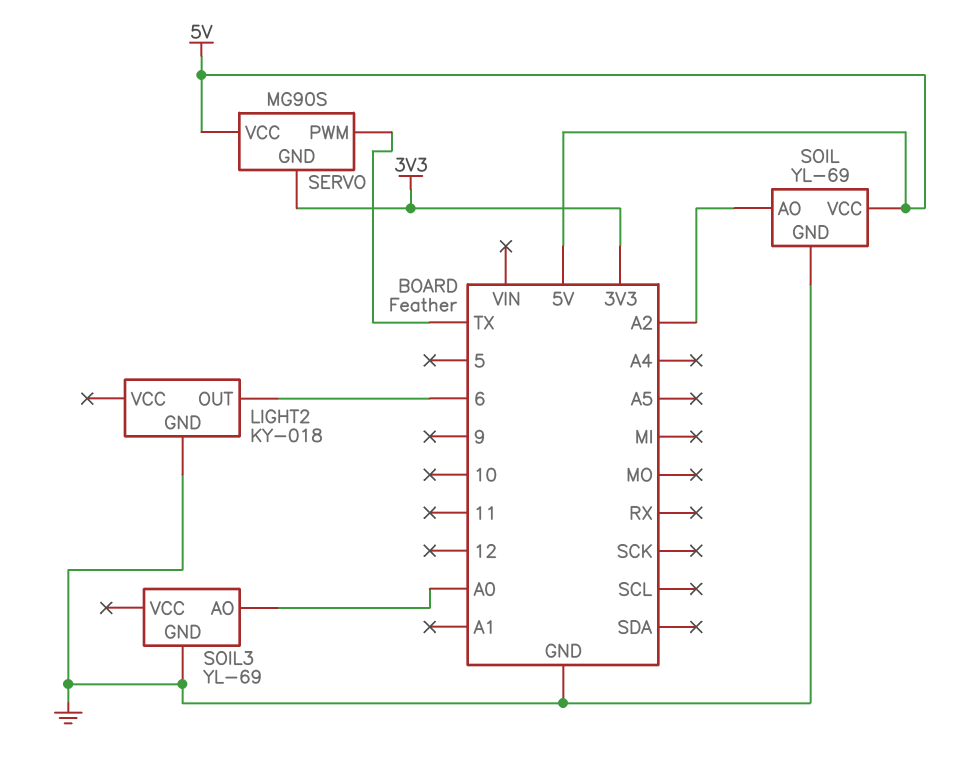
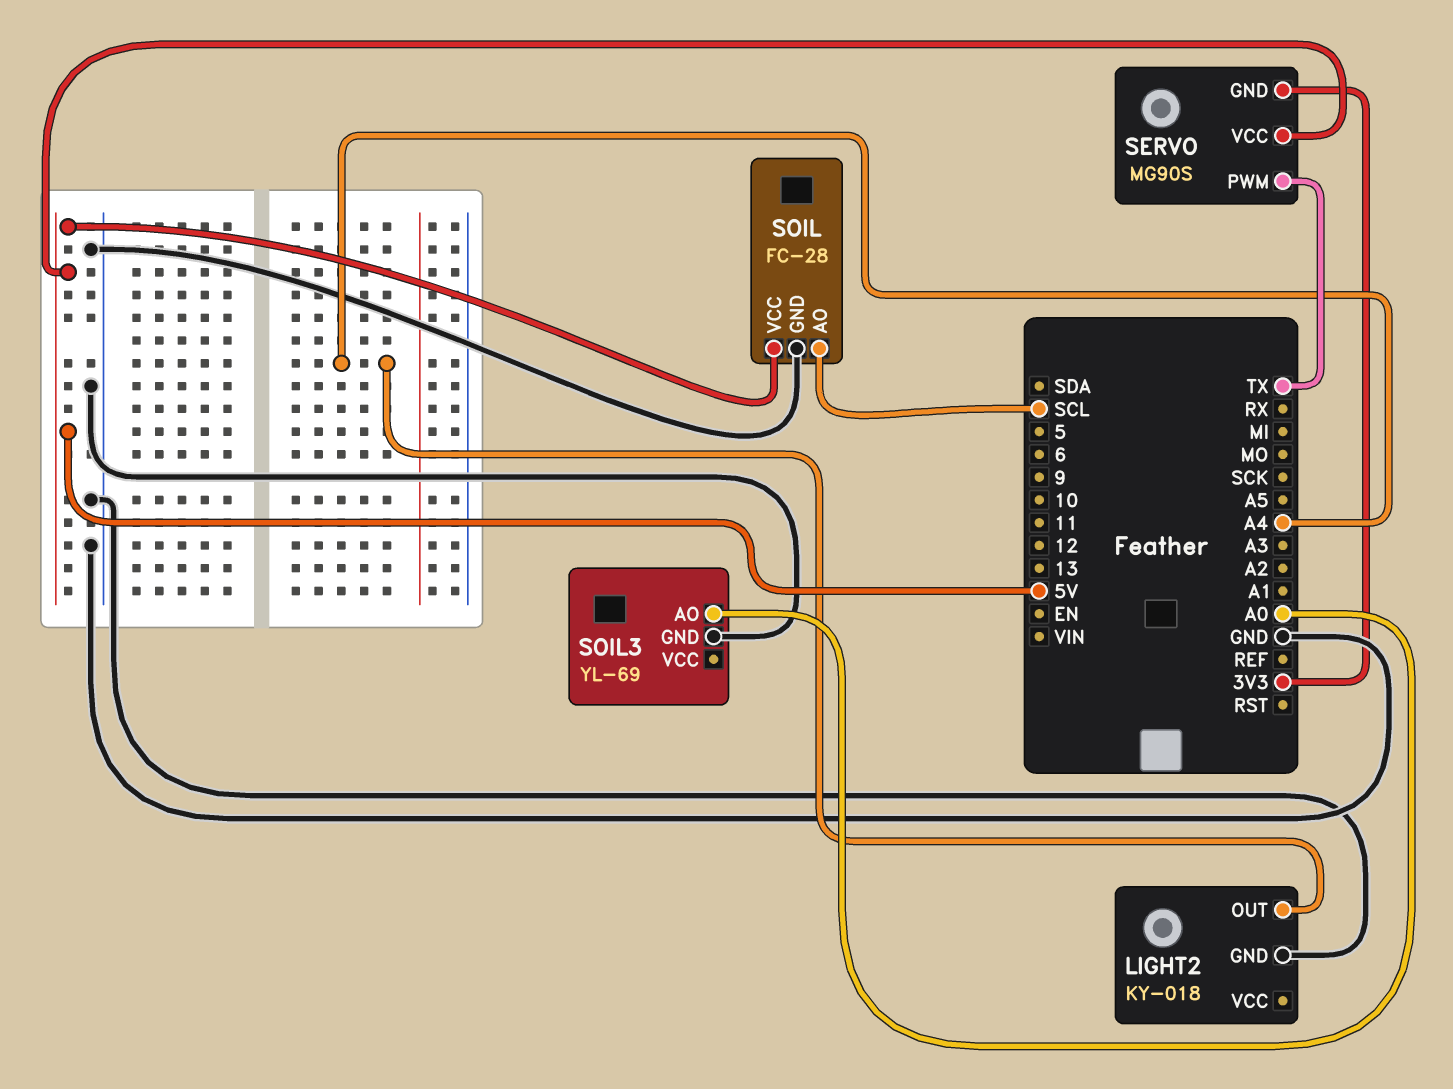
LIGHT2 pin OUT: 6 -> A4
SOIL: YL-69 -> FC-28
SOIL pin AO: A2 -> SCL

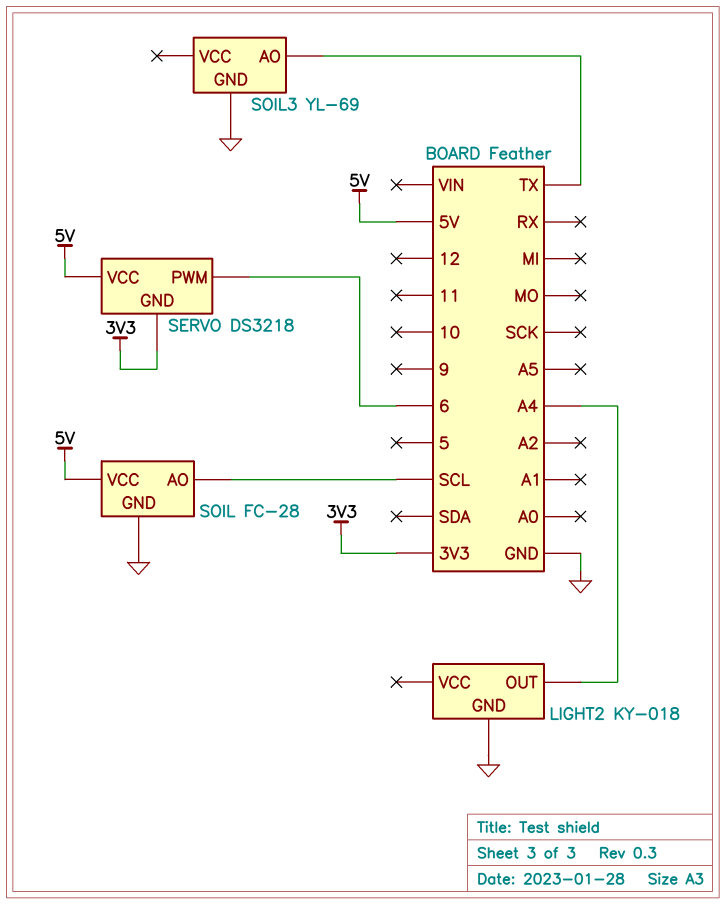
SERVO: MG90S -> DS3218
SERVO pin PWM: TX -> 6
SOIL3 pin AO: A0 -> TX

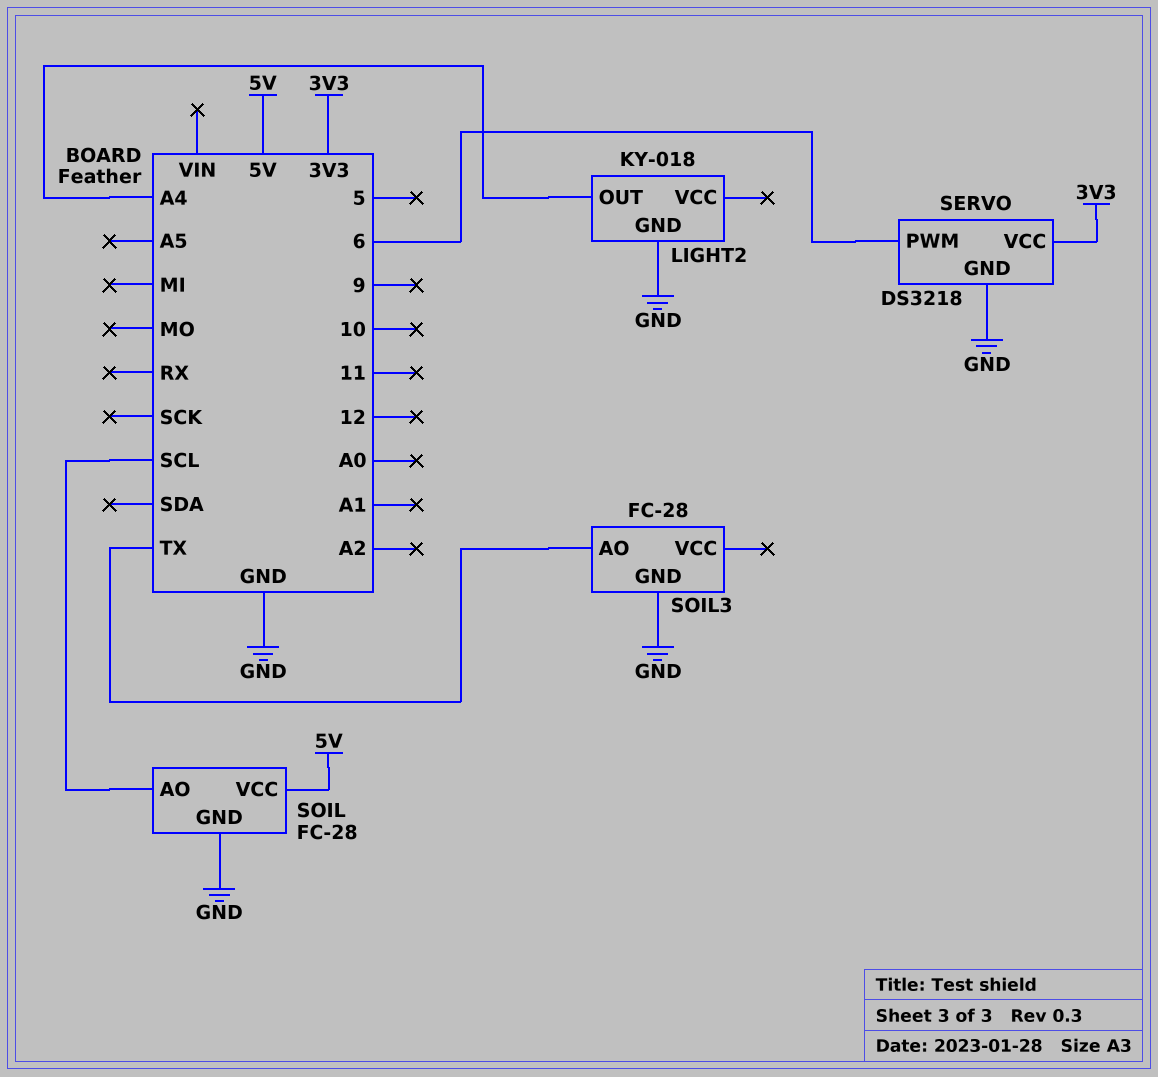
SERVO pin GND: 3V3 -> GND
SERVO pin VCC: 5V -> 3V3
SOIL3: YL-69 -> FC-28

